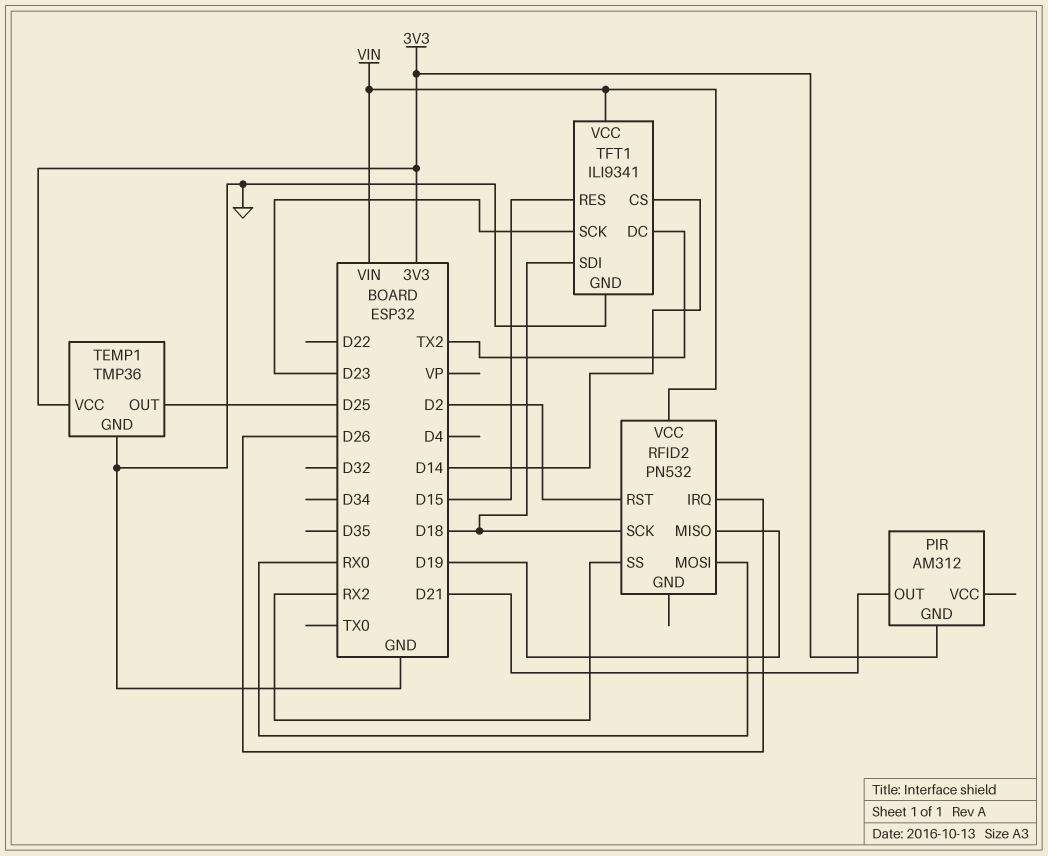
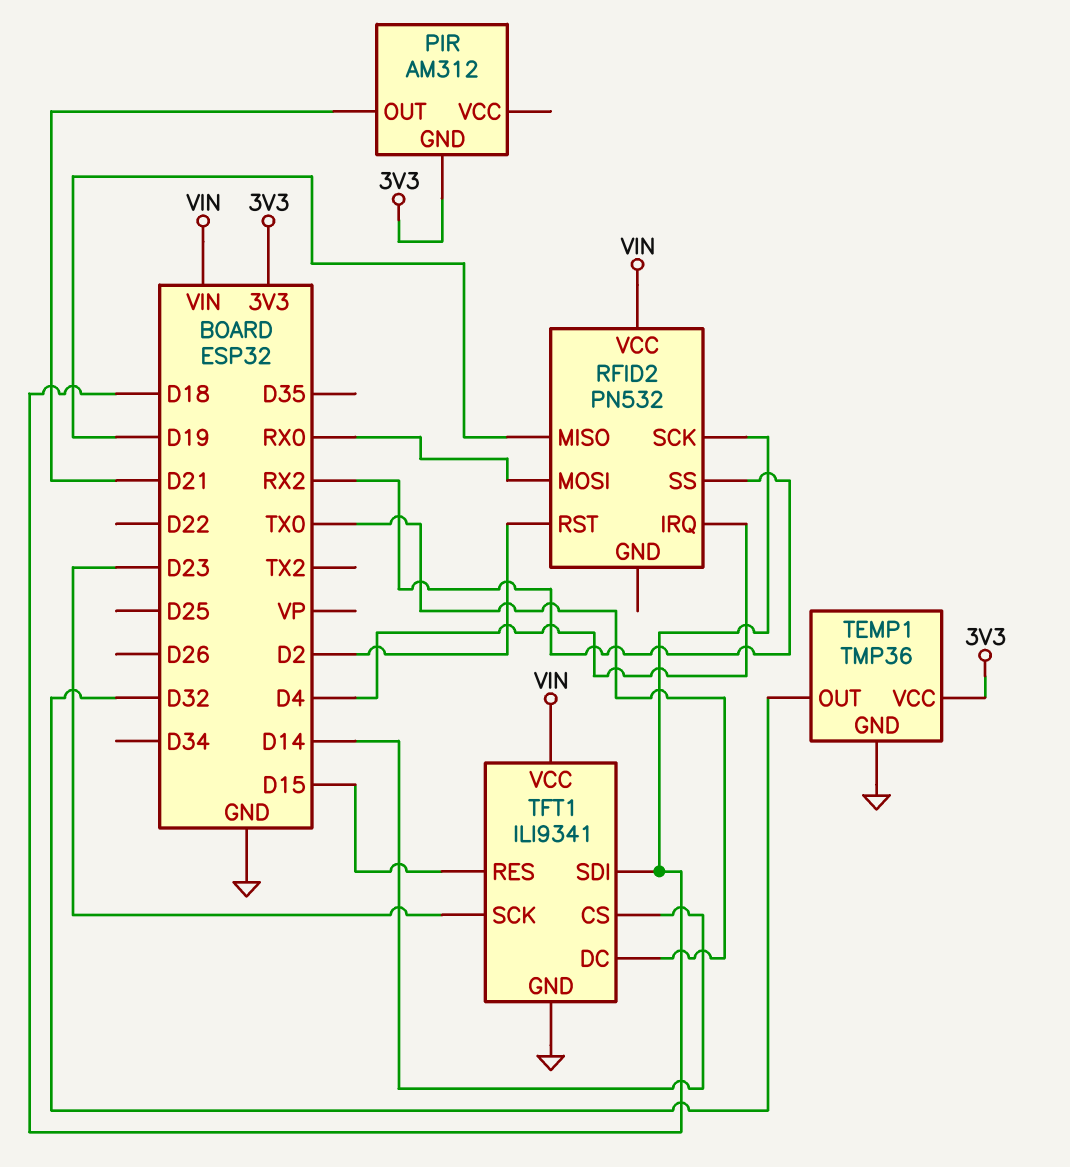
RFID2 pin IRQ: D26 -> D4
TEMP1 pin OUT: D25 -> D32
TFT1 pin DC: TX2 -> TX0

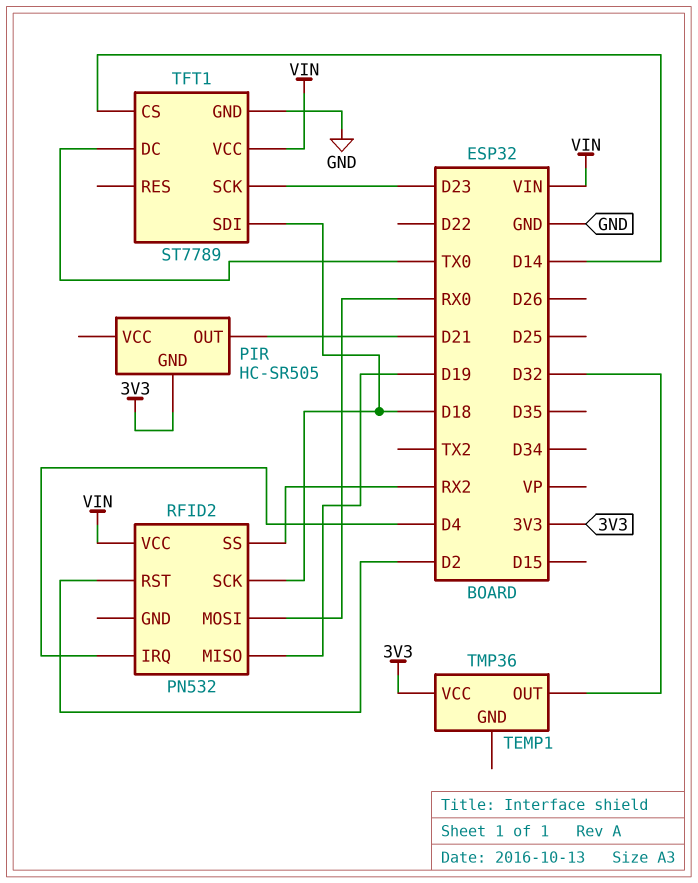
PIR: AM312 -> HC-SR505
TEMP1 pin GND: GND -> none
TFT1: ILI9341 -> ST7789
TFT1 pin RES: D15 -> none

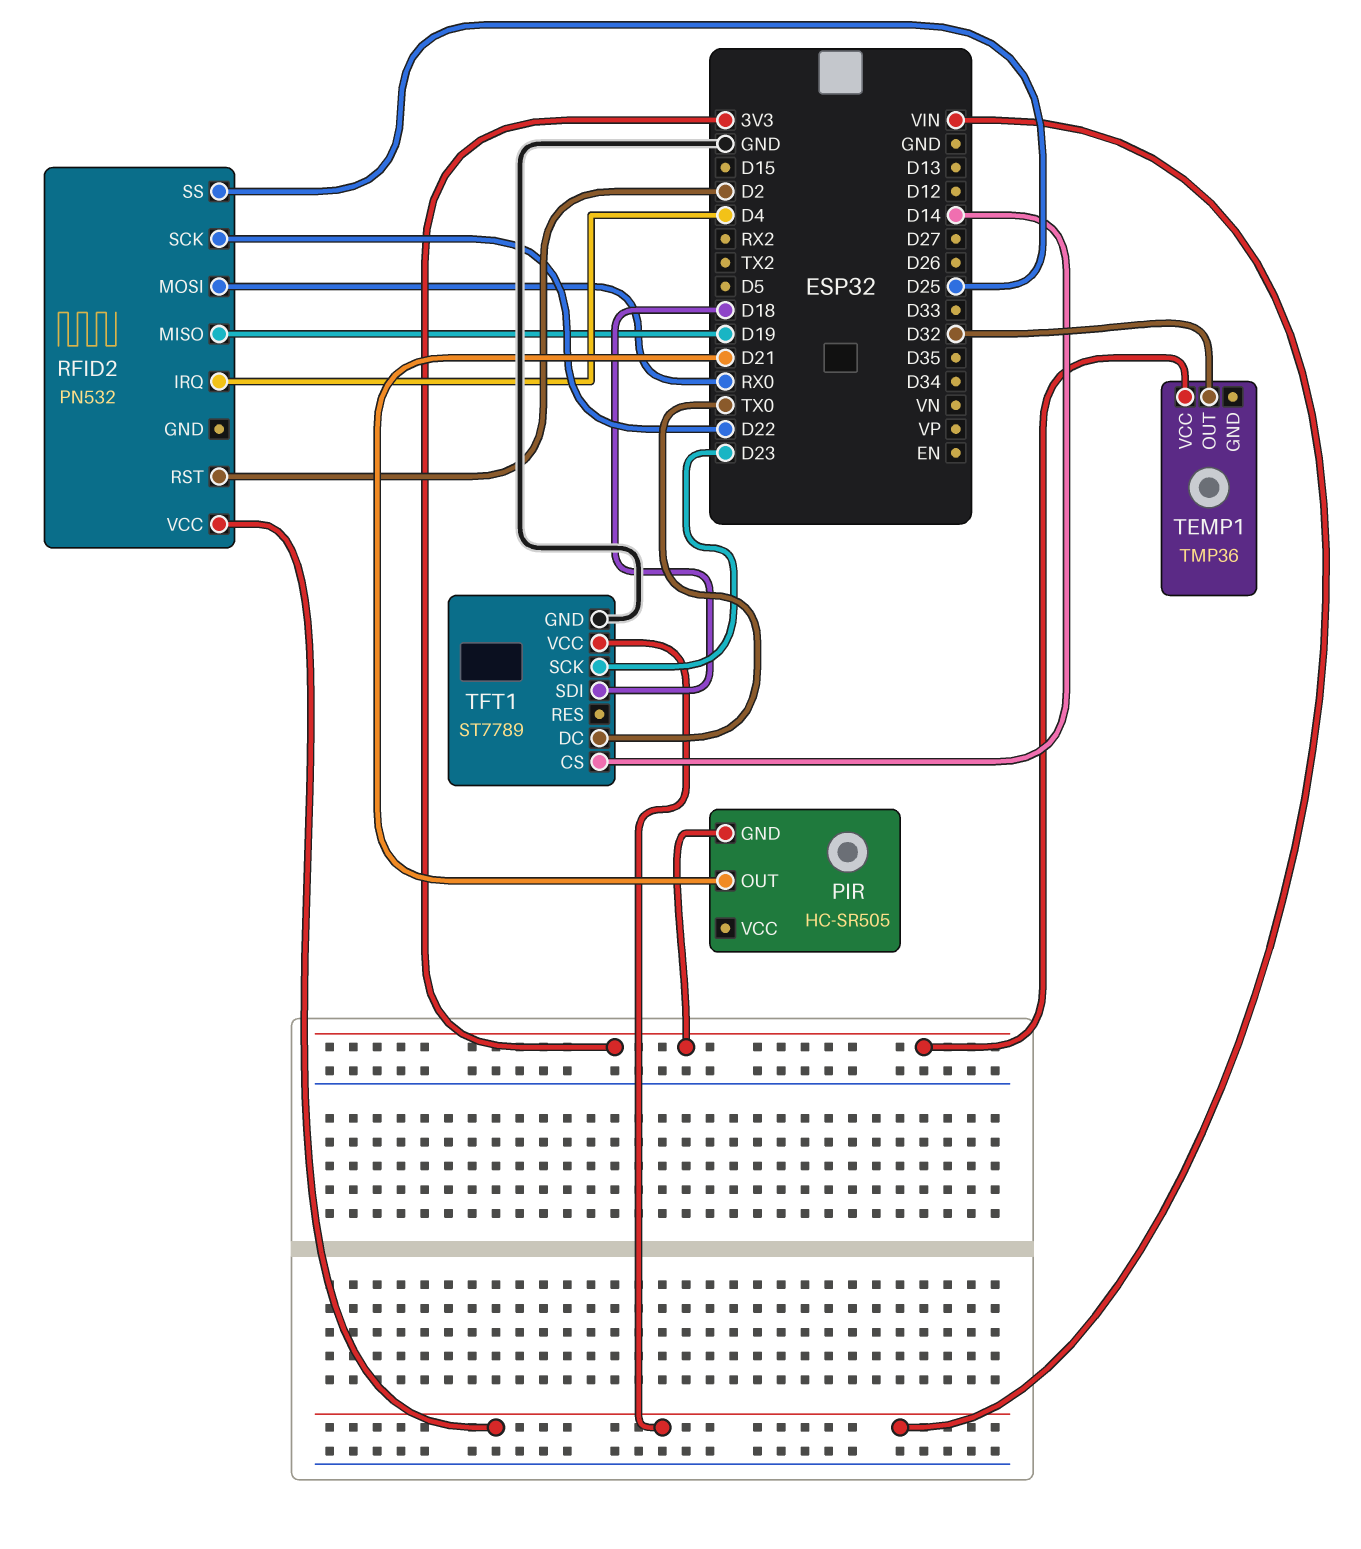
RFID2 pin SCK: D18 -> D22
RFID2 pin SS: RX2 -> D25

